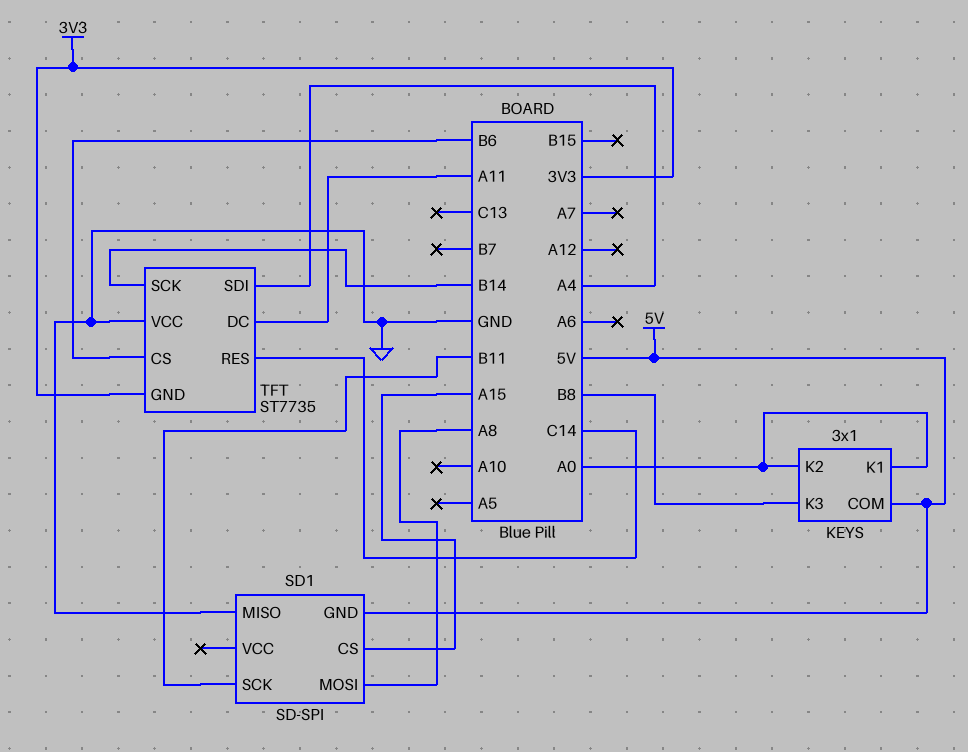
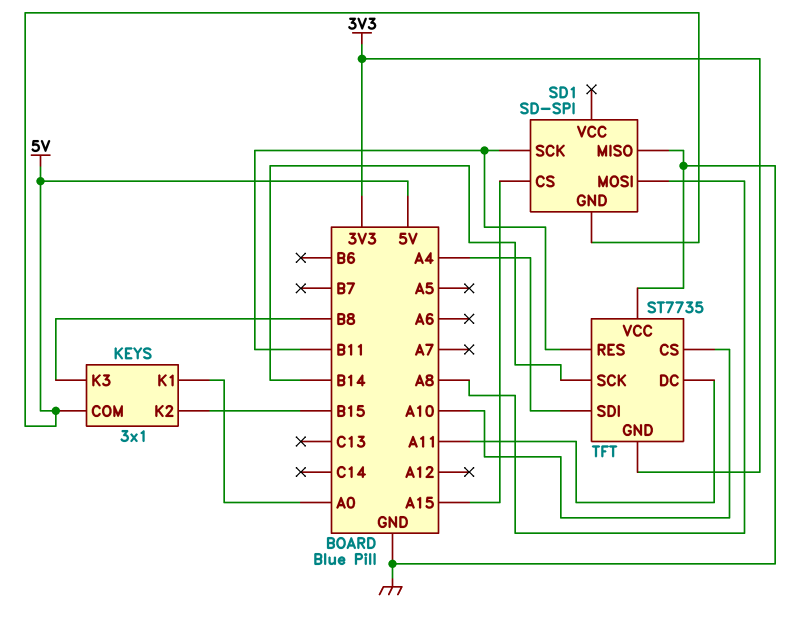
KEYS pin K2: A0 -> B15
TFT pin CS: B6 -> A10
TFT pin RES: C14 -> B11

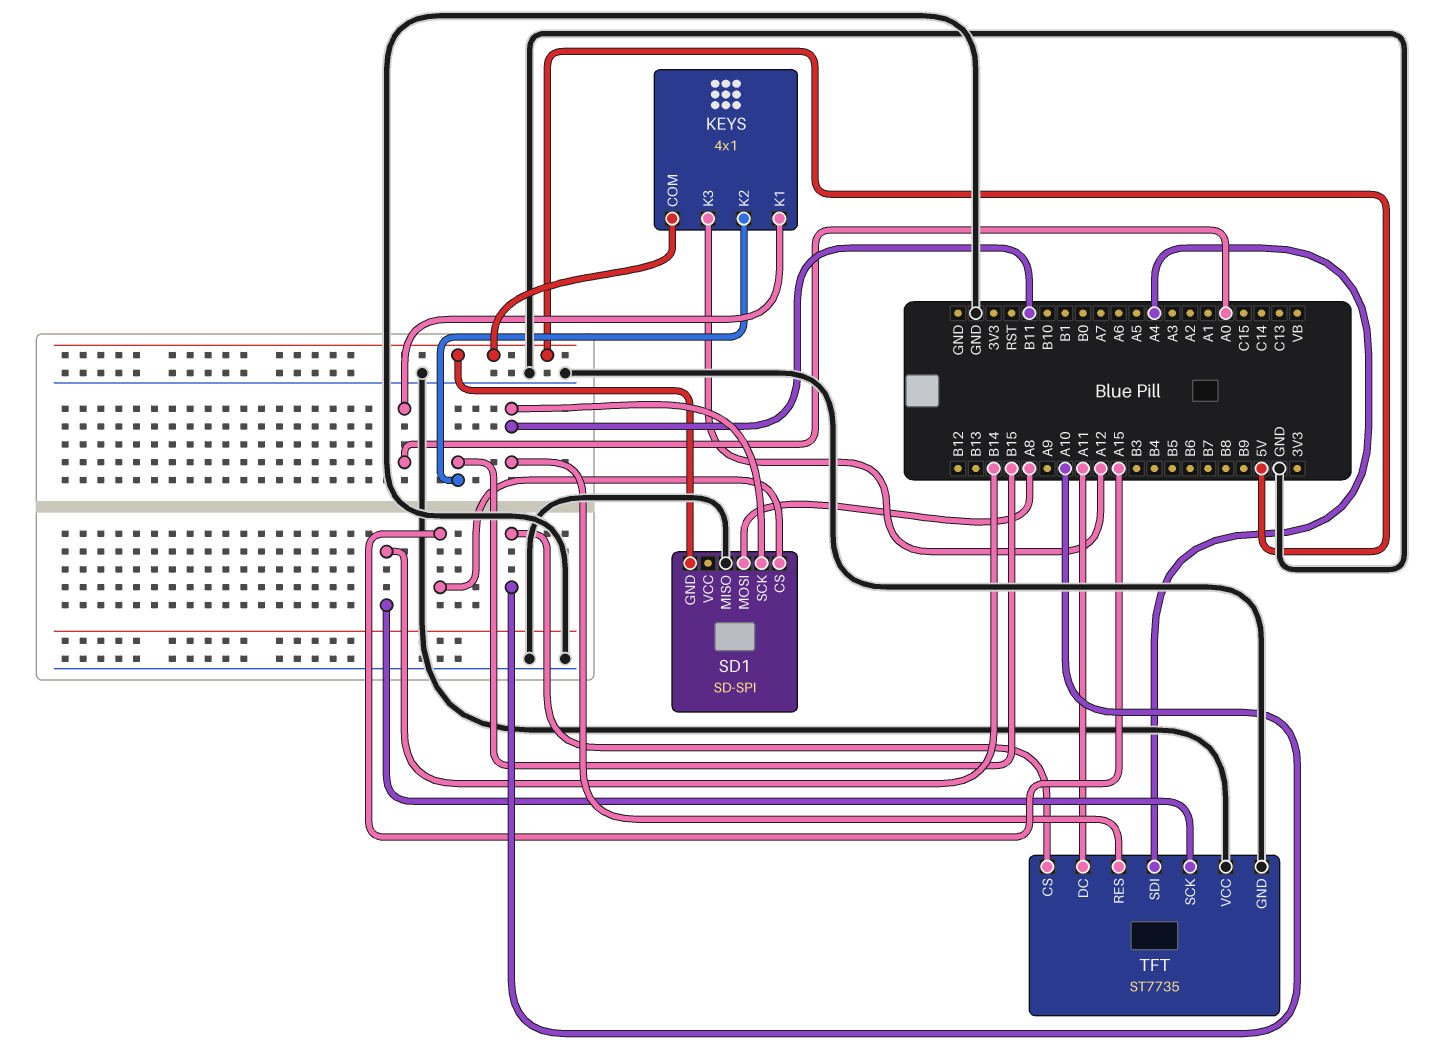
KEYS: 3x1 -> 4x1
KEYS pin K3: B8 -> A12
TFT pin GND: 3V3 -> GND

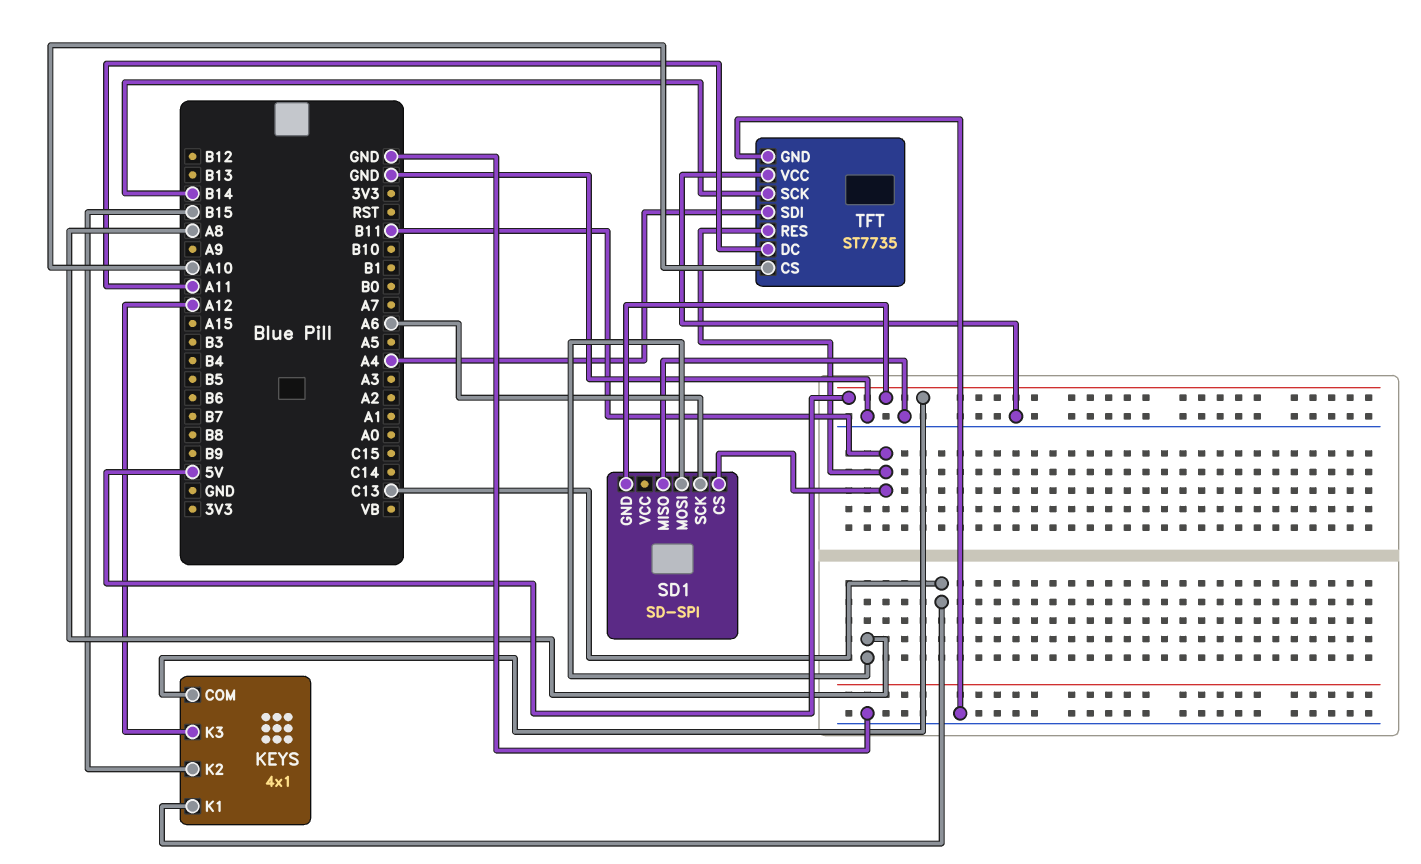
KEYS pin K1: A0 -> C13
SD1 pin CS: A15 -> B11
SD1 pin SCK: B11 -> A6

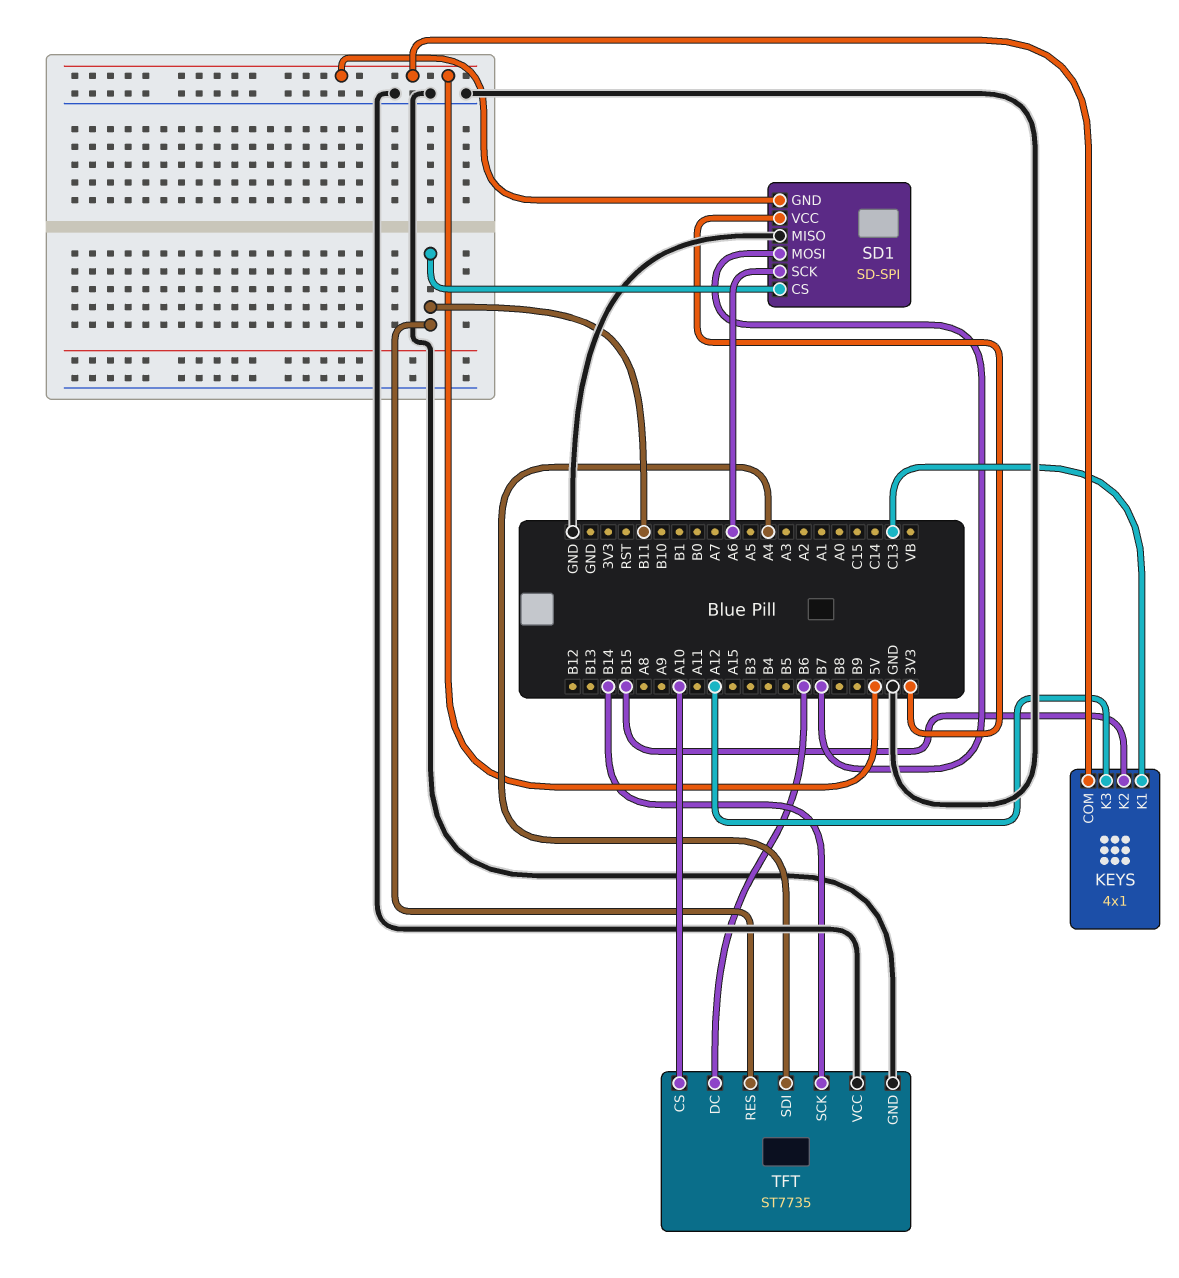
SD1 pin MOSI: A8 -> B7
SD1 pin VCC: none -> 3V3
TFT pin DC: A11 -> B6

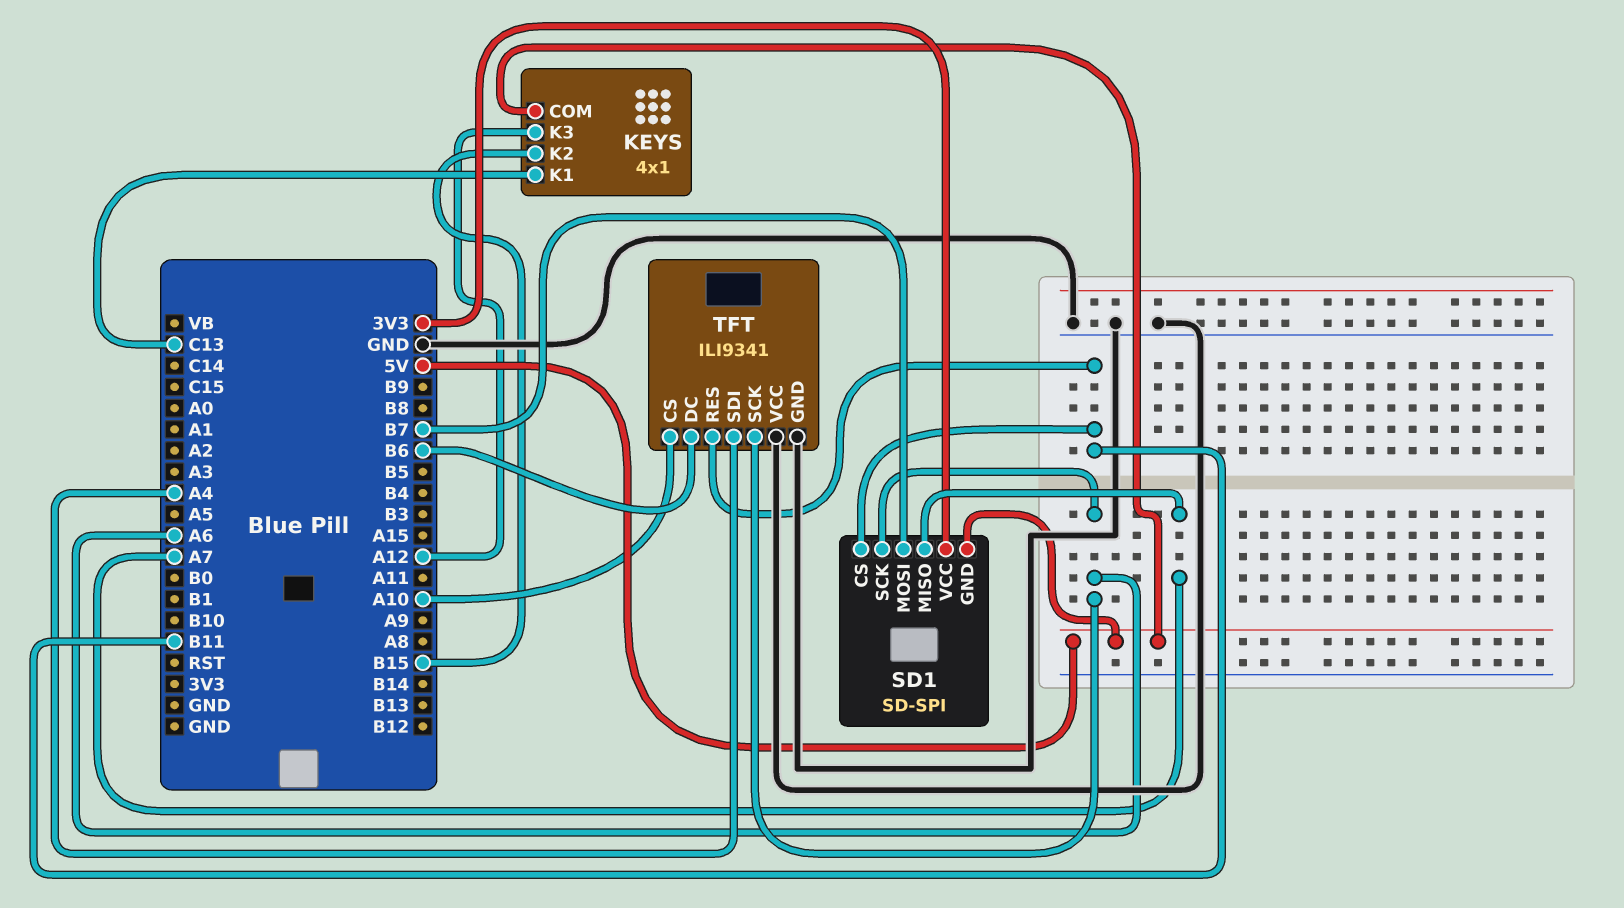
SD1 pin MISO: GND -> A7
TFT: ST7735 -> ILI9341
TFT pin SCK: B14 -> A6

